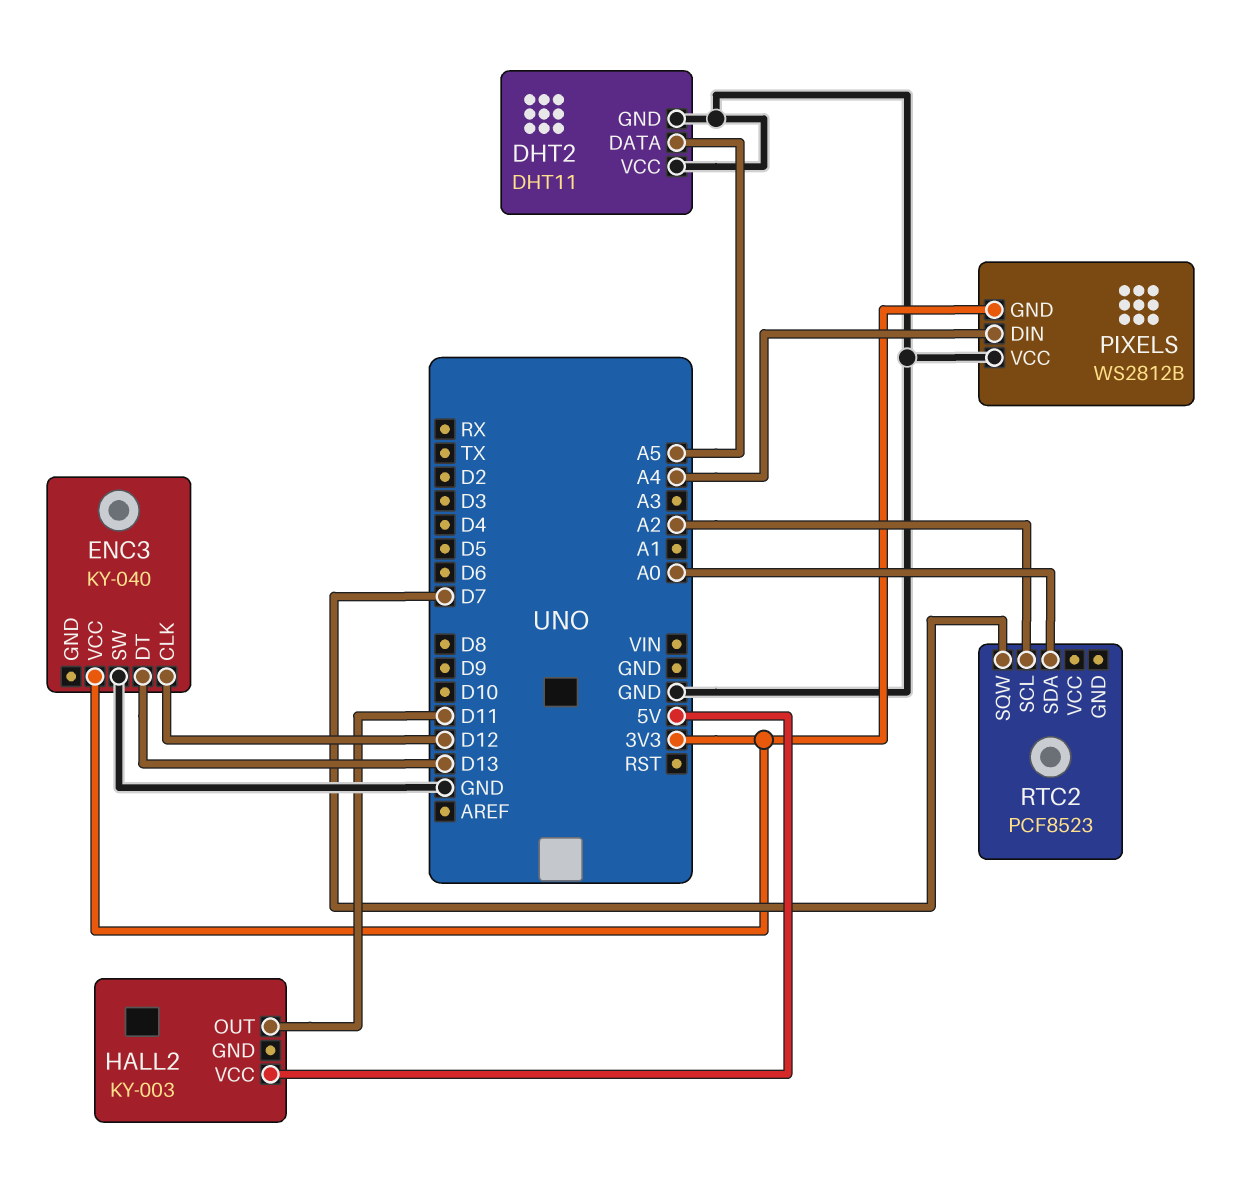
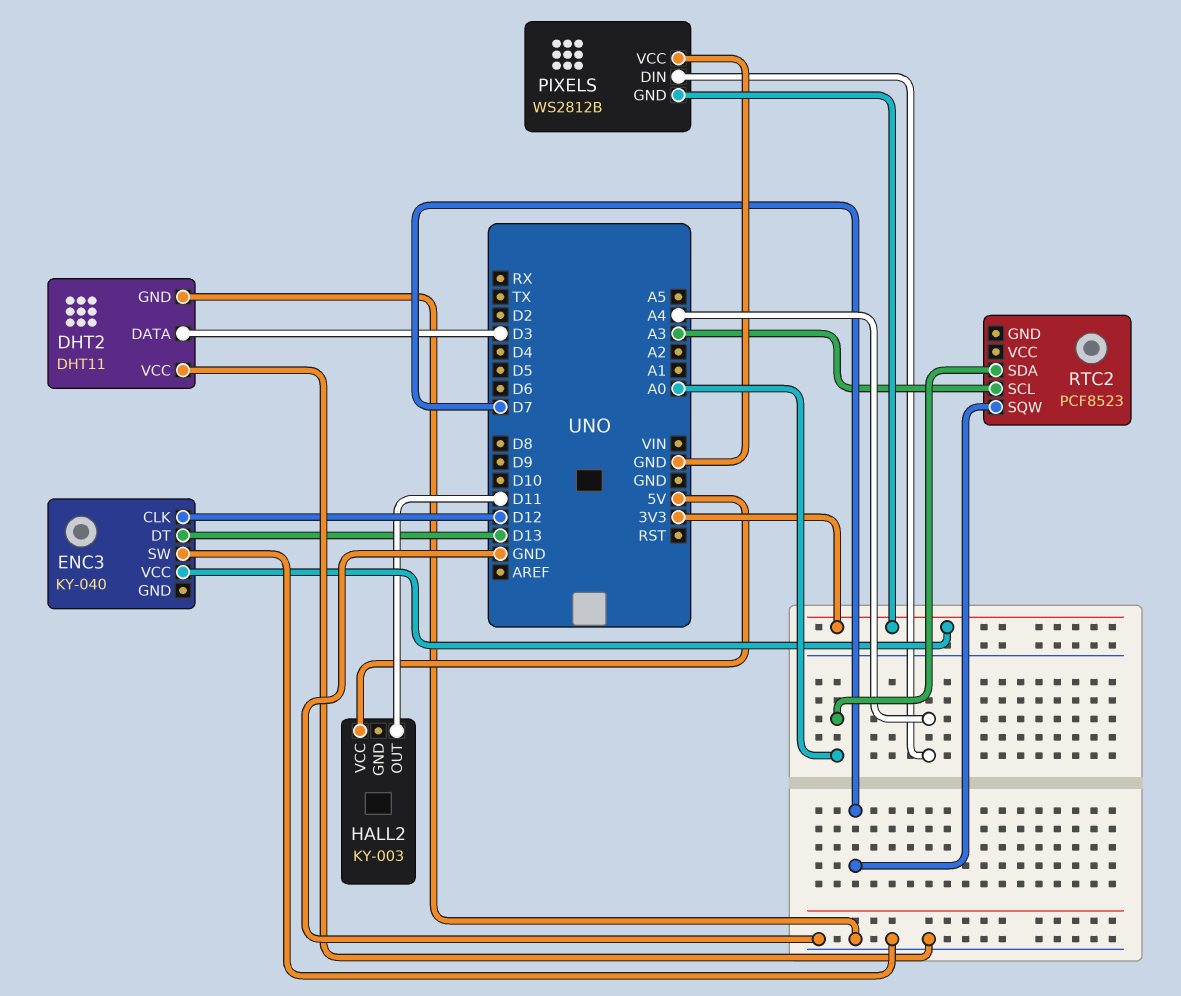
DHT2 pin DATA: A5 -> D3
RTC2 pin SCL: A2 -> A3

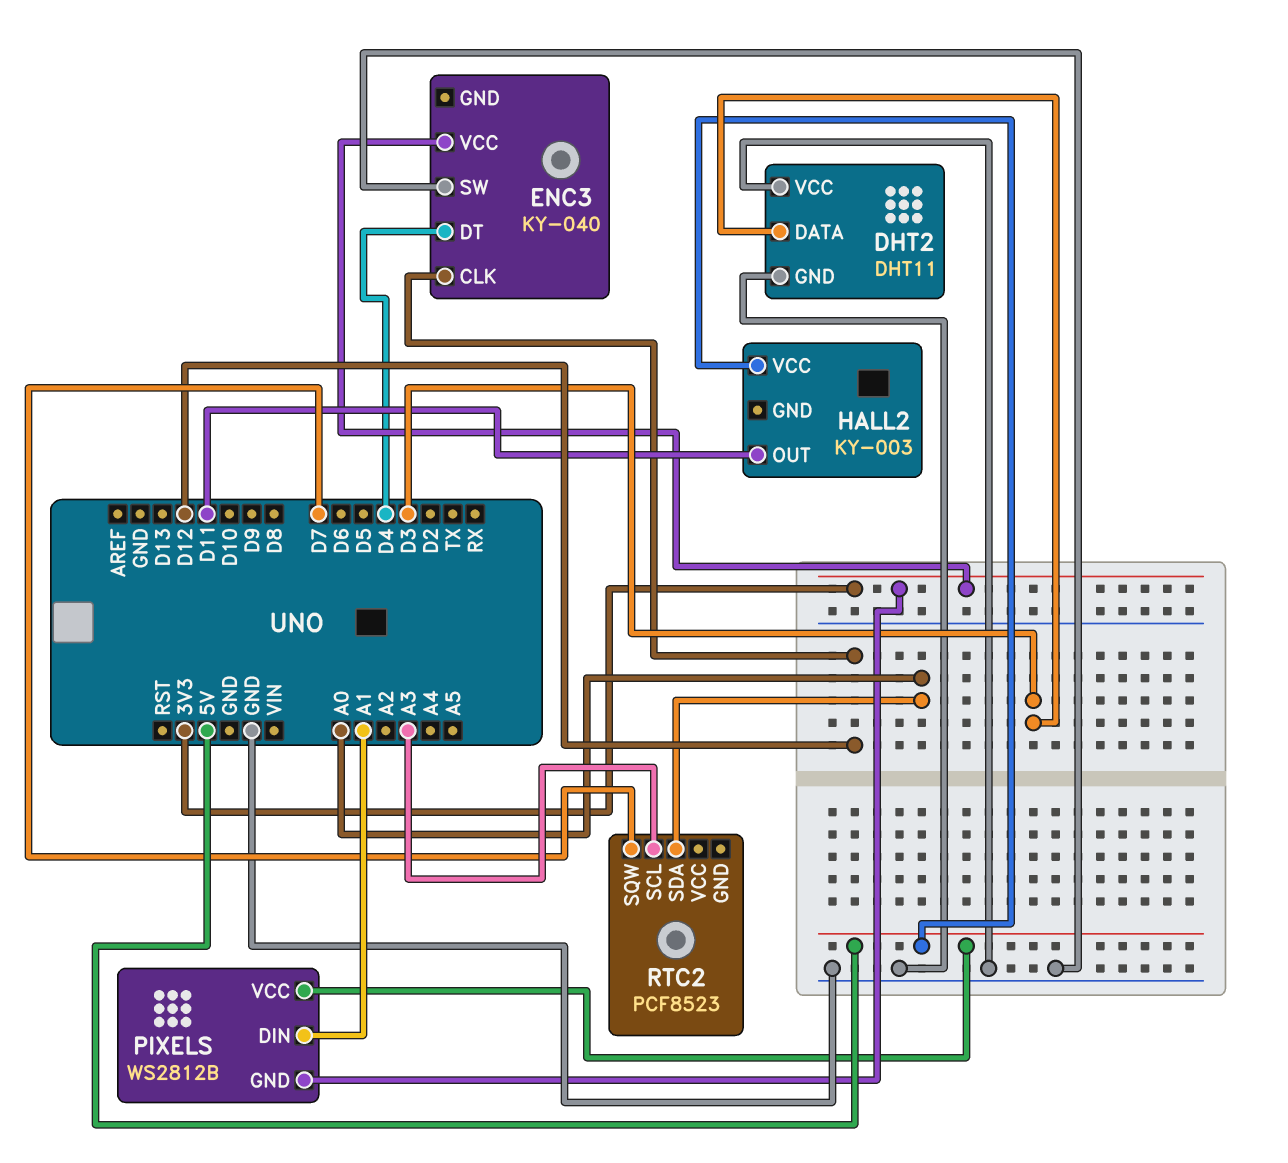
ENC3 pin DT: D13 -> D4
PIXELS pin DIN: A4 -> A1
PIXELS pin VCC: GND -> 5V

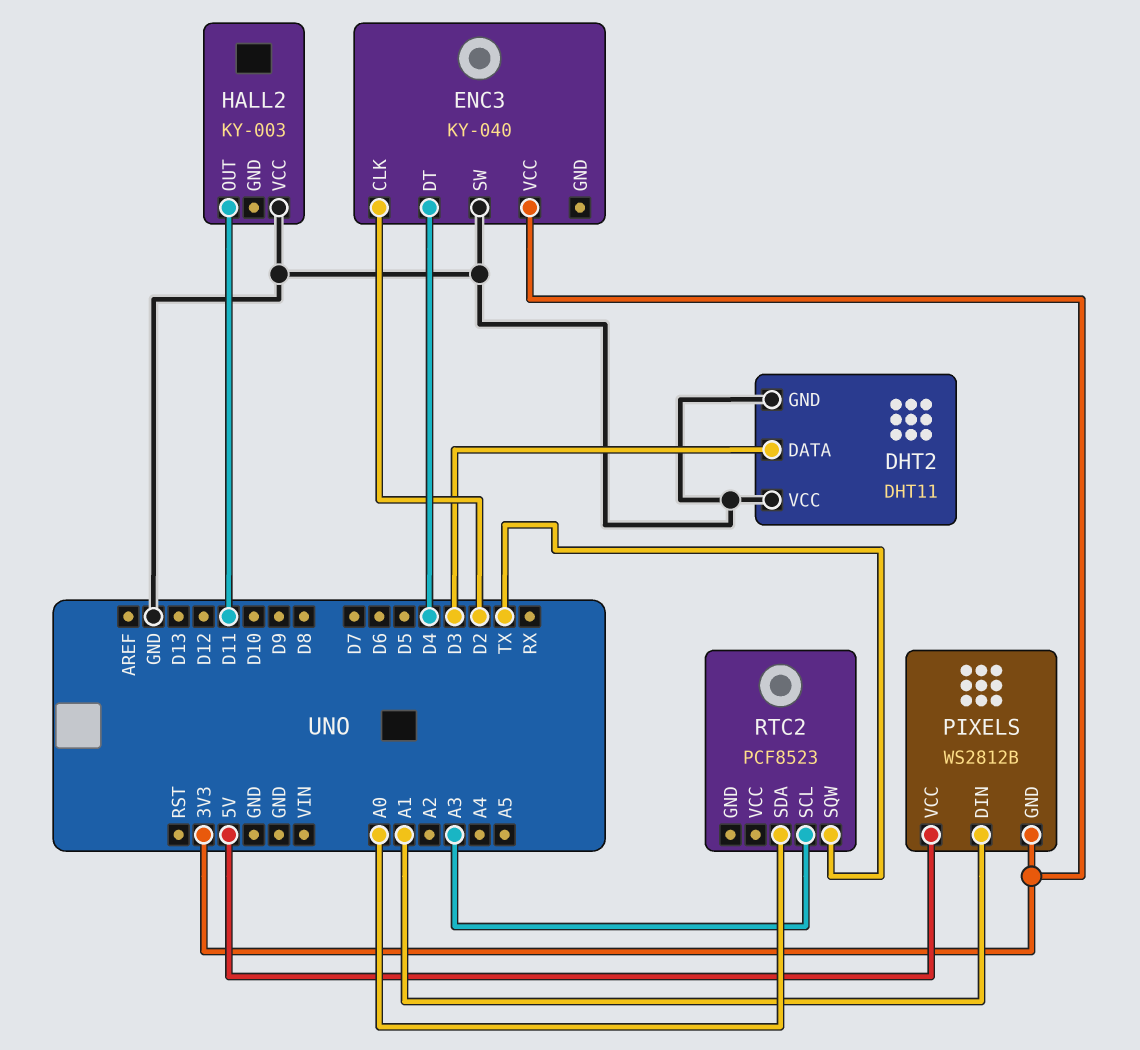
ENC3 pin CLK: D12 -> D2
HALL2 pin VCC: 5V -> GND
RTC2 pin SQW: D7 -> TX

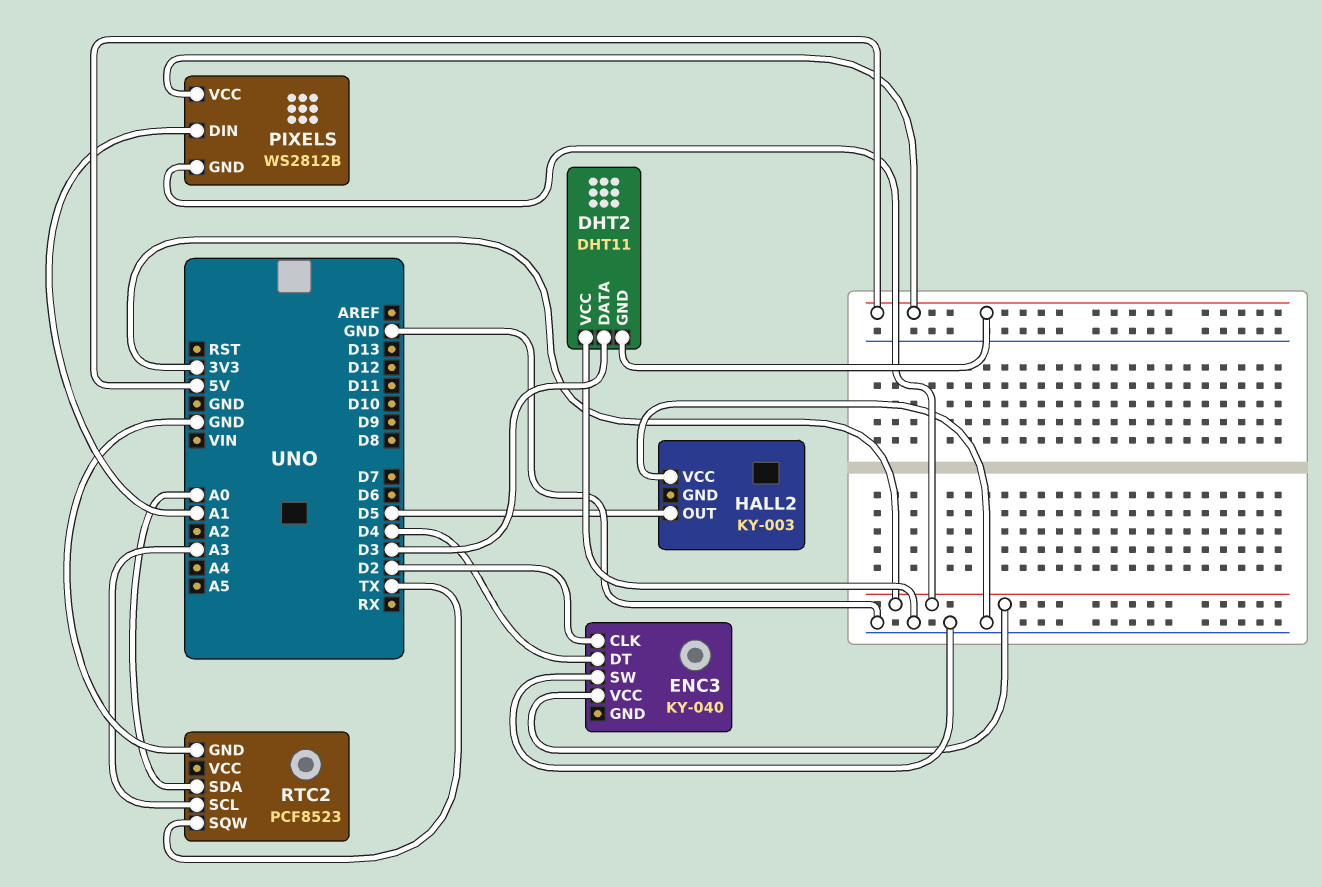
DHT2 pin GND: GND -> 5V
HALL2 pin OUT: D11 -> D5
RTC2 pin GND: none -> GND

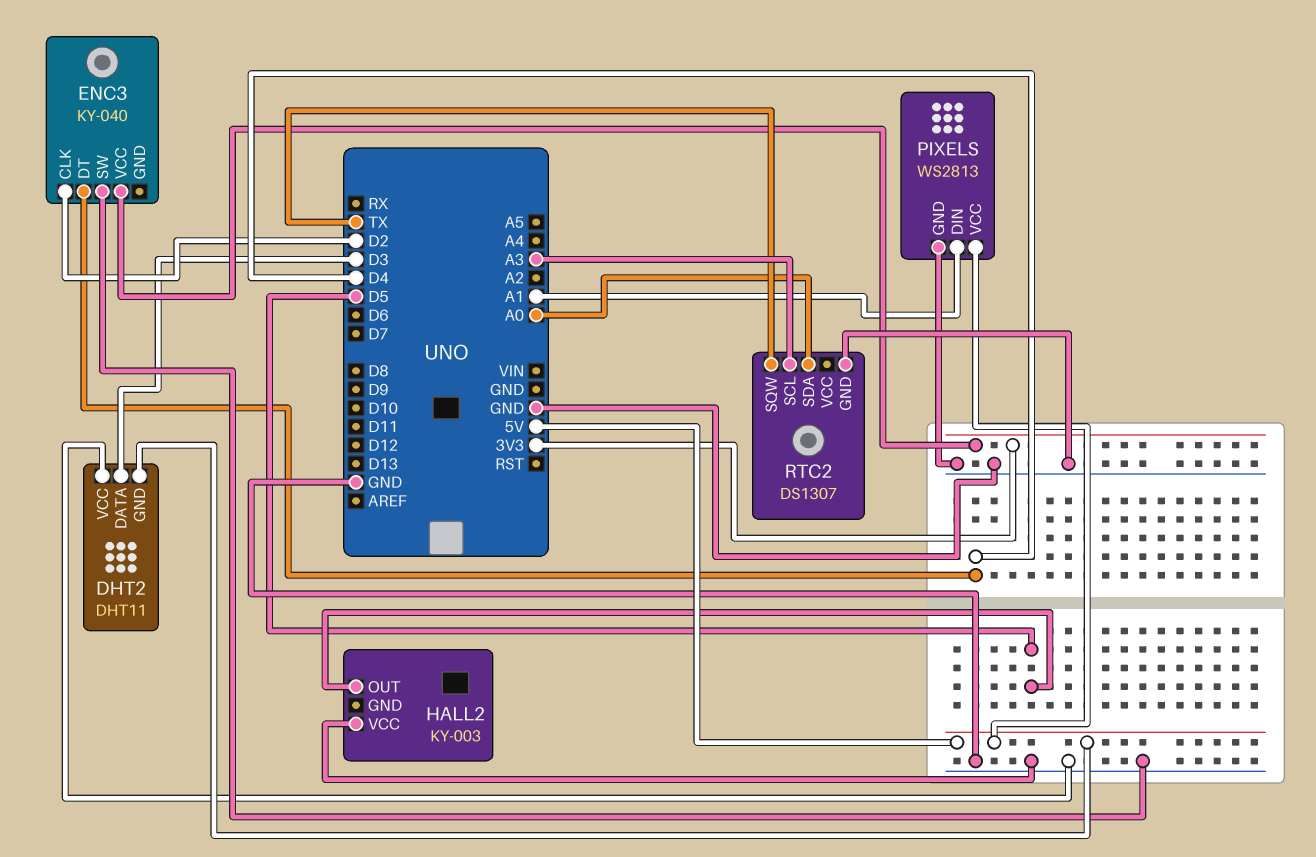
PIXELS: WS2812B -> WS2813
PIXELS pin GND: 3V3 -> GND
RTC2: PCF8523 -> DS1307

